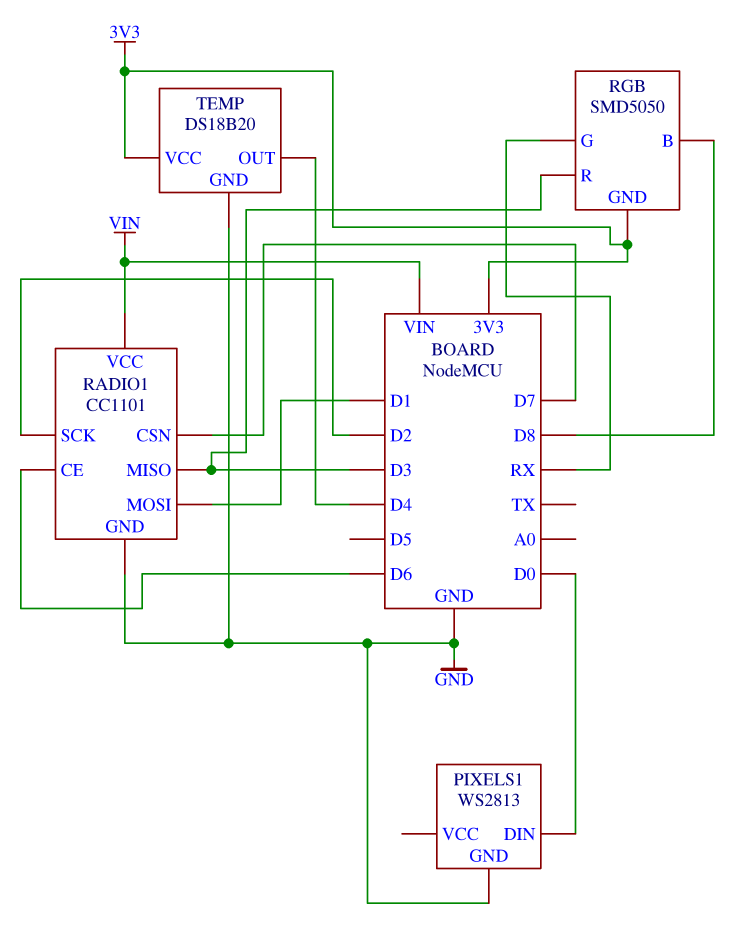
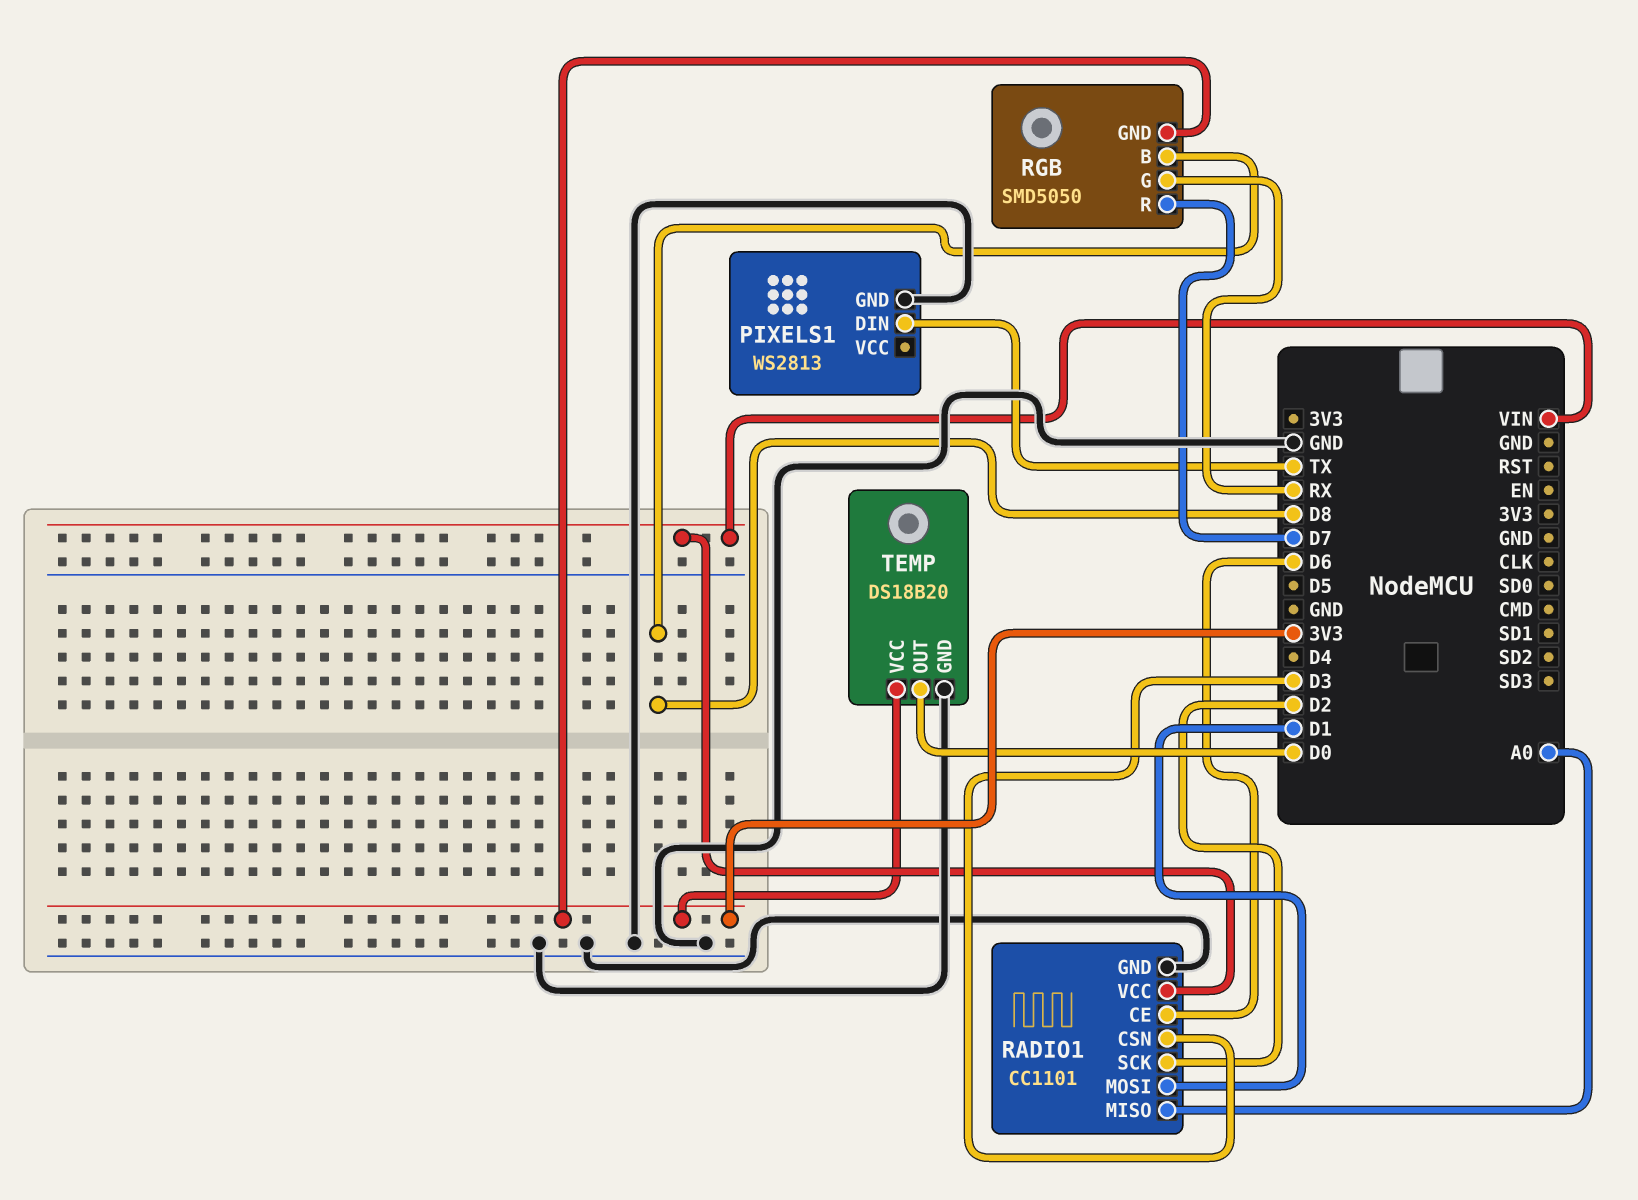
PIXELS1 pin DIN: D0 -> TX
RADIO1 pin CSN: D7 -> D3
RADIO1 pin MISO: D3 -> A0
RGB pin R: D3 -> D7
TEMP pin OUT: D4 -> D0

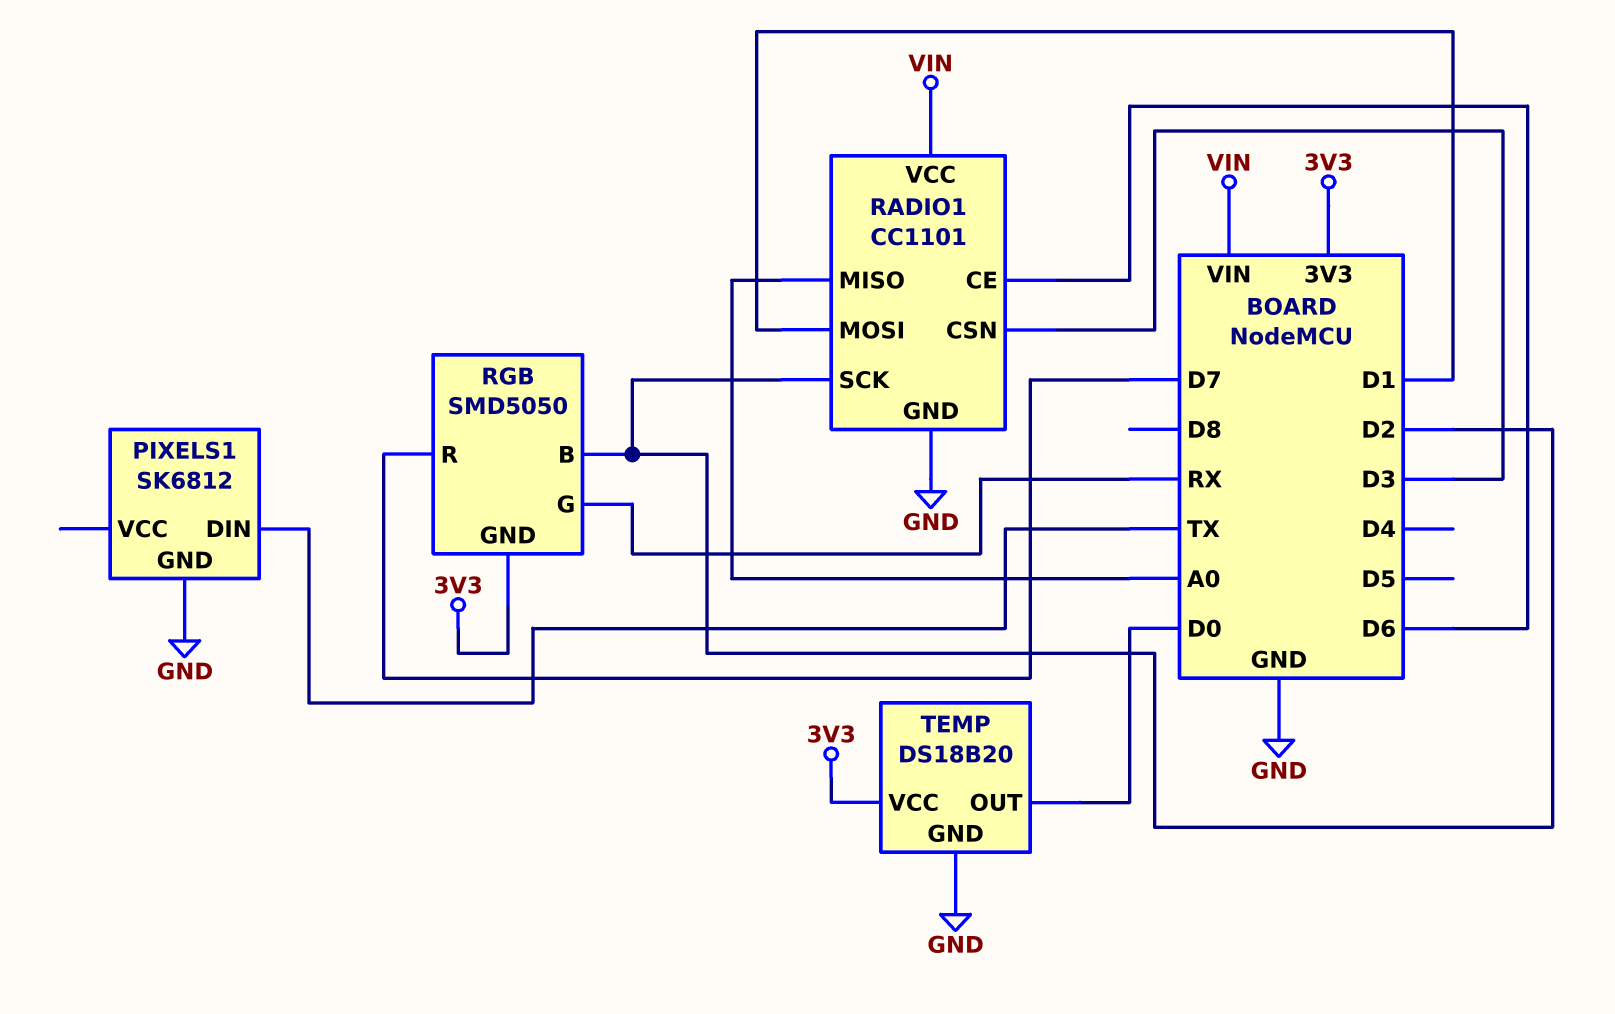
PIXELS1: WS2813 -> SK6812
RGB pin B: D8 -> D2

